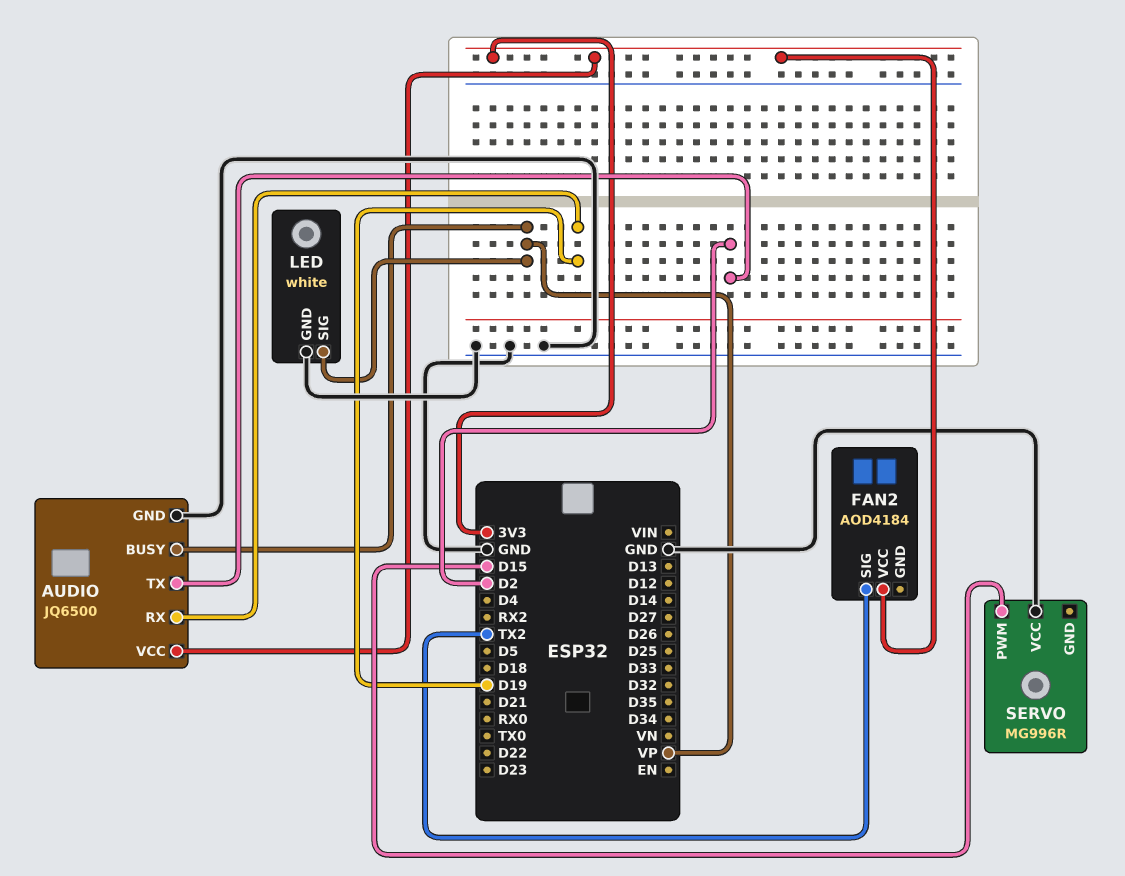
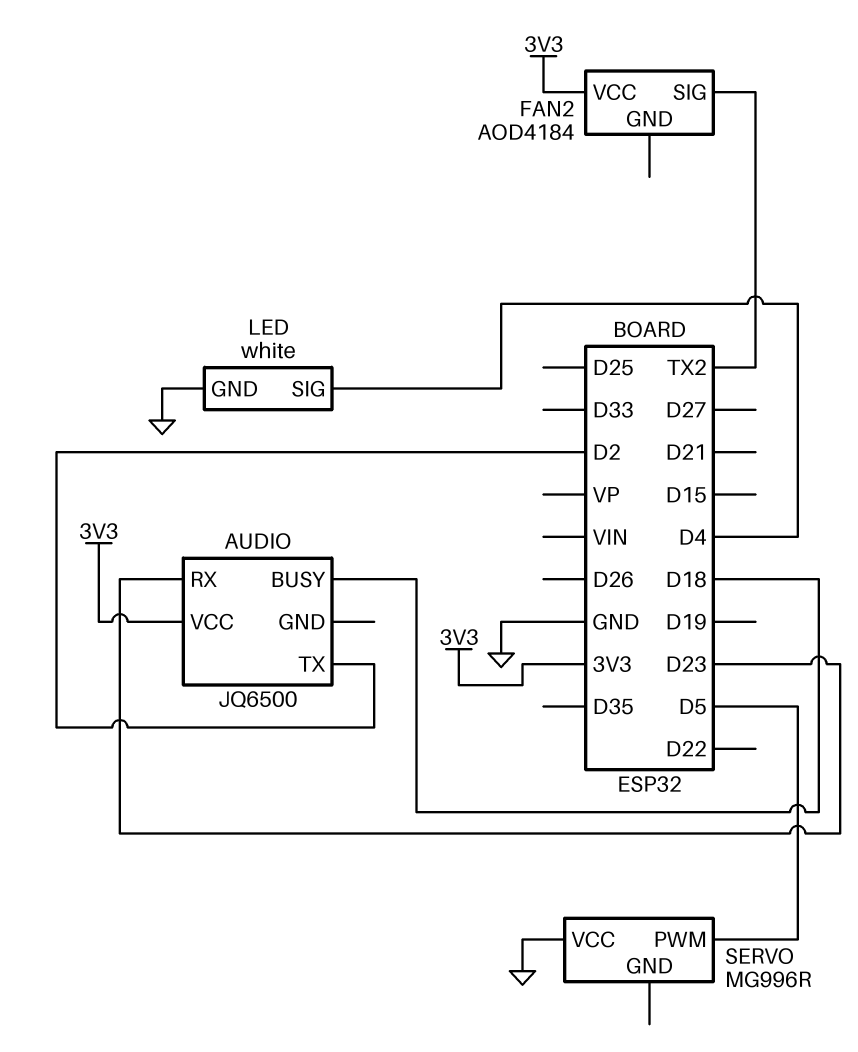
AUDIO pin BUSY: VP -> D18
AUDIO pin GND: GND -> none
AUDIO pin RX: D19 -> D23
LED pin SIG: VP -> D4
SERVO pin PWM: D15 -> D5

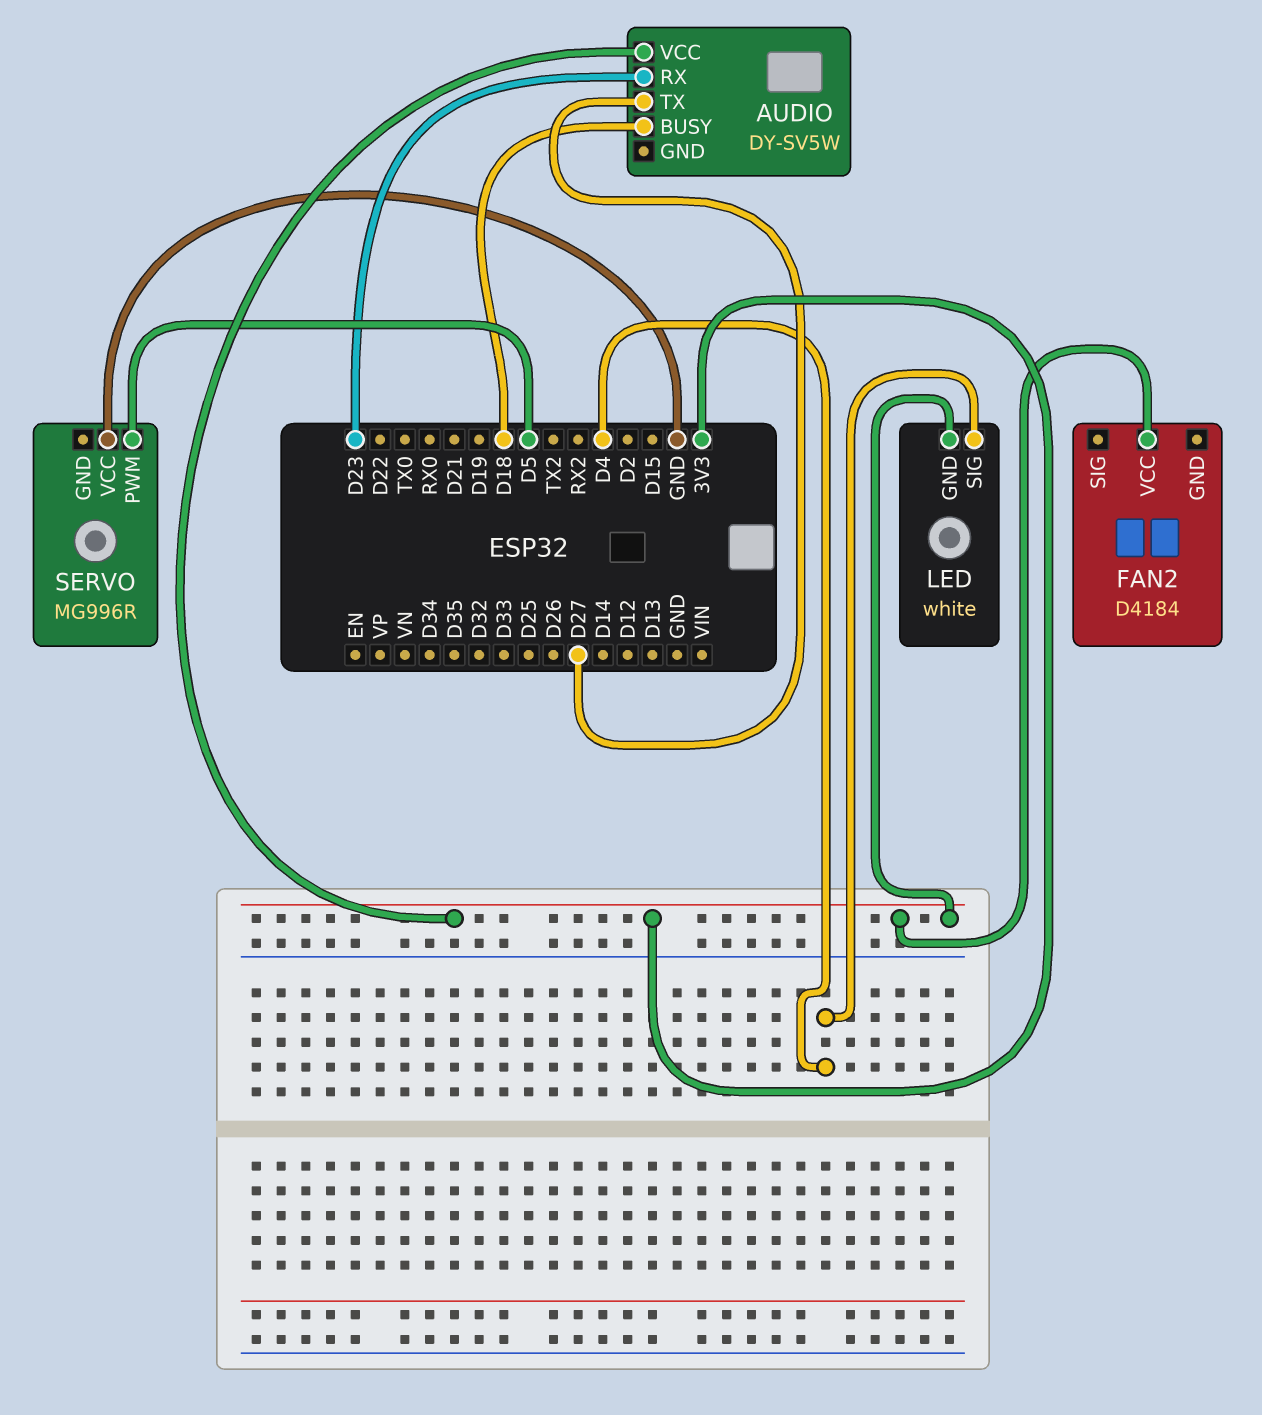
AUDIO: JQ6500 -> DY-SV5W
AUDIO pin TX: D2 -> D27
FAN2: AOD4184 -> D4184
FAN2 pin SIG: TX2 -> none
LED pin GND: GND -> 3V3

